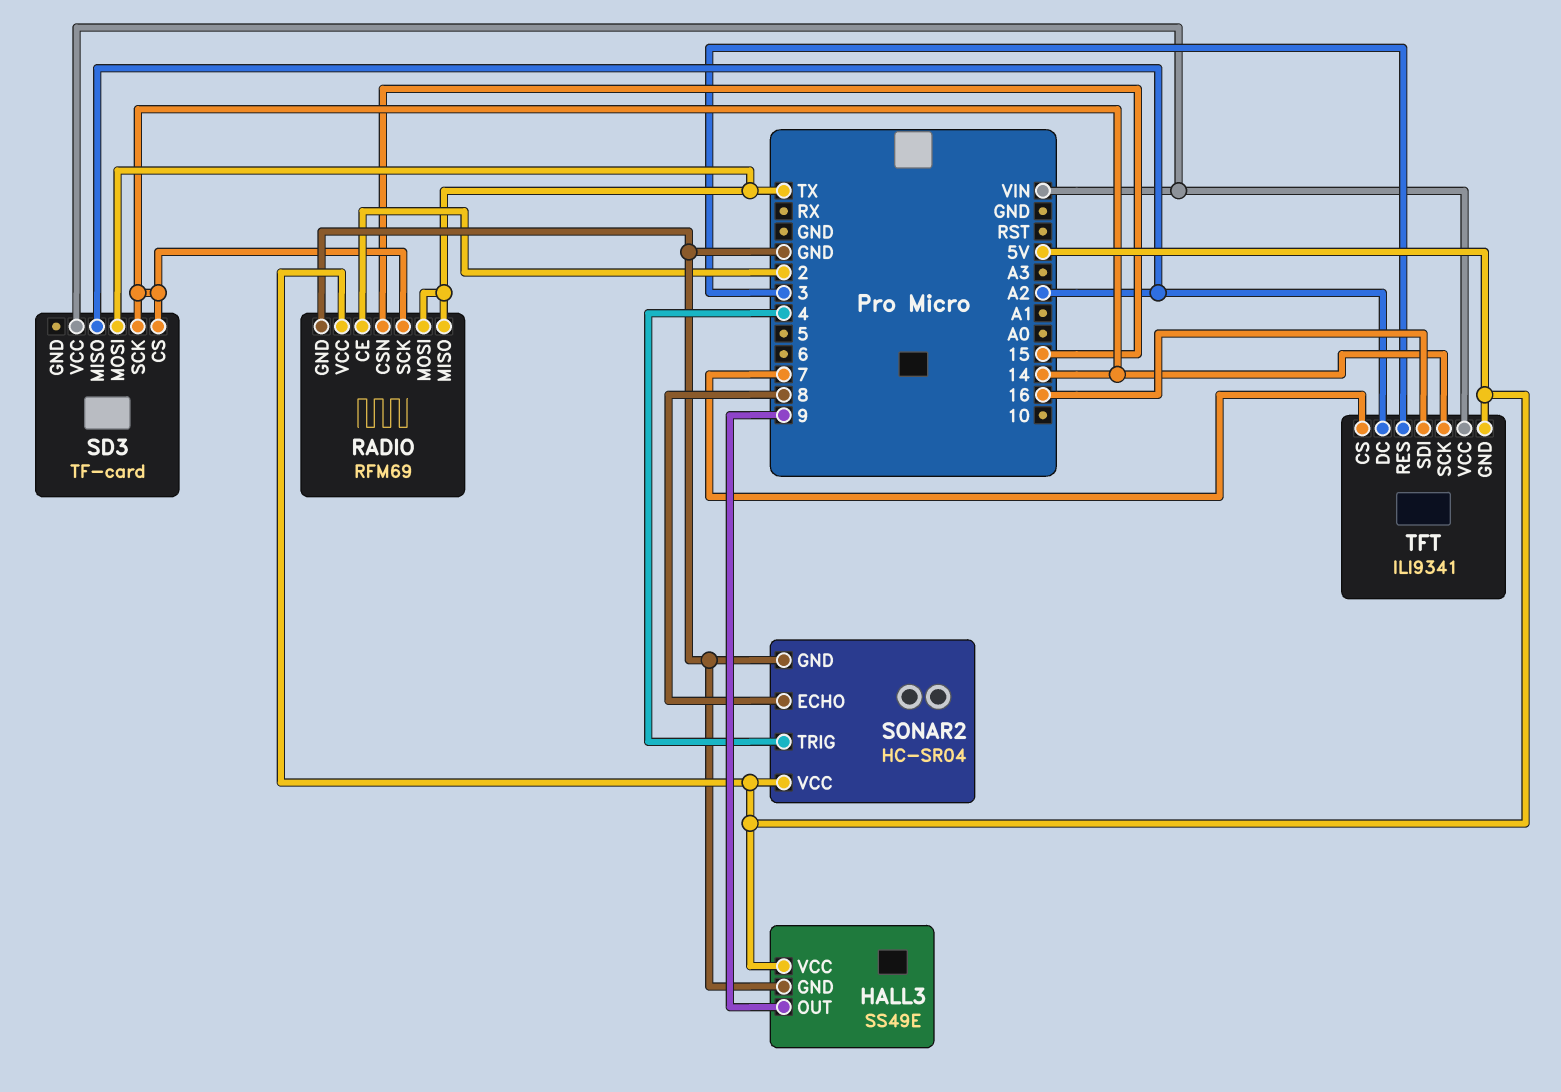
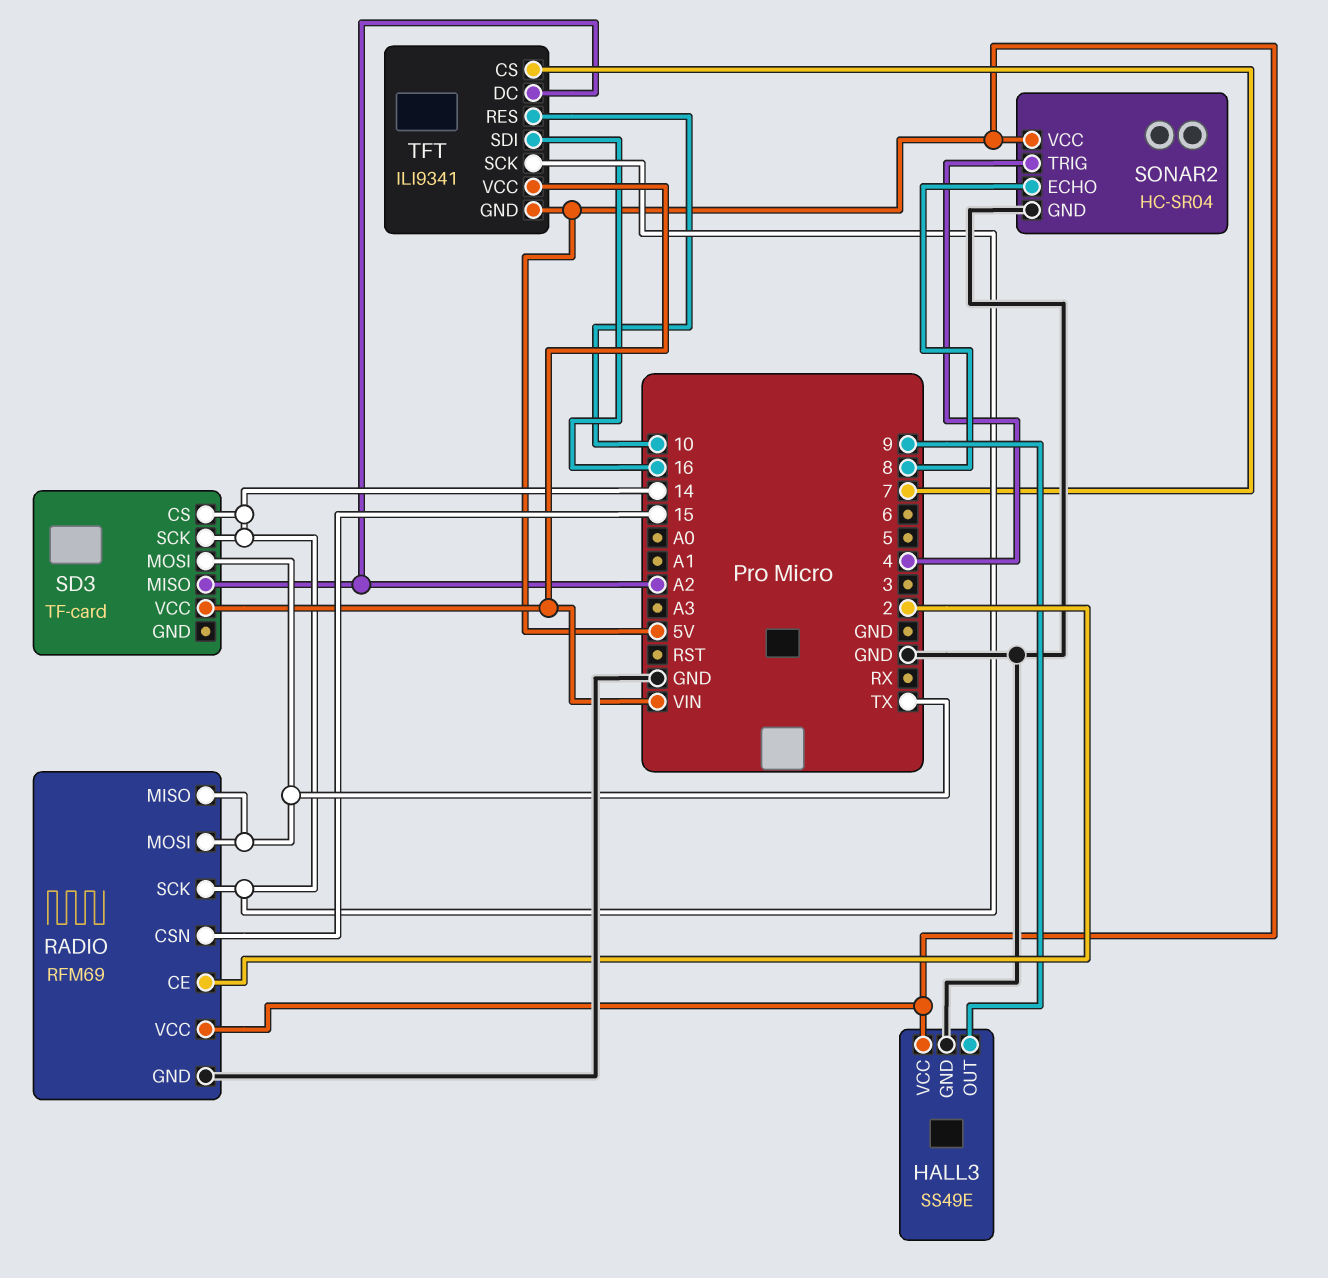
TFT pin RES: 3 -> 10

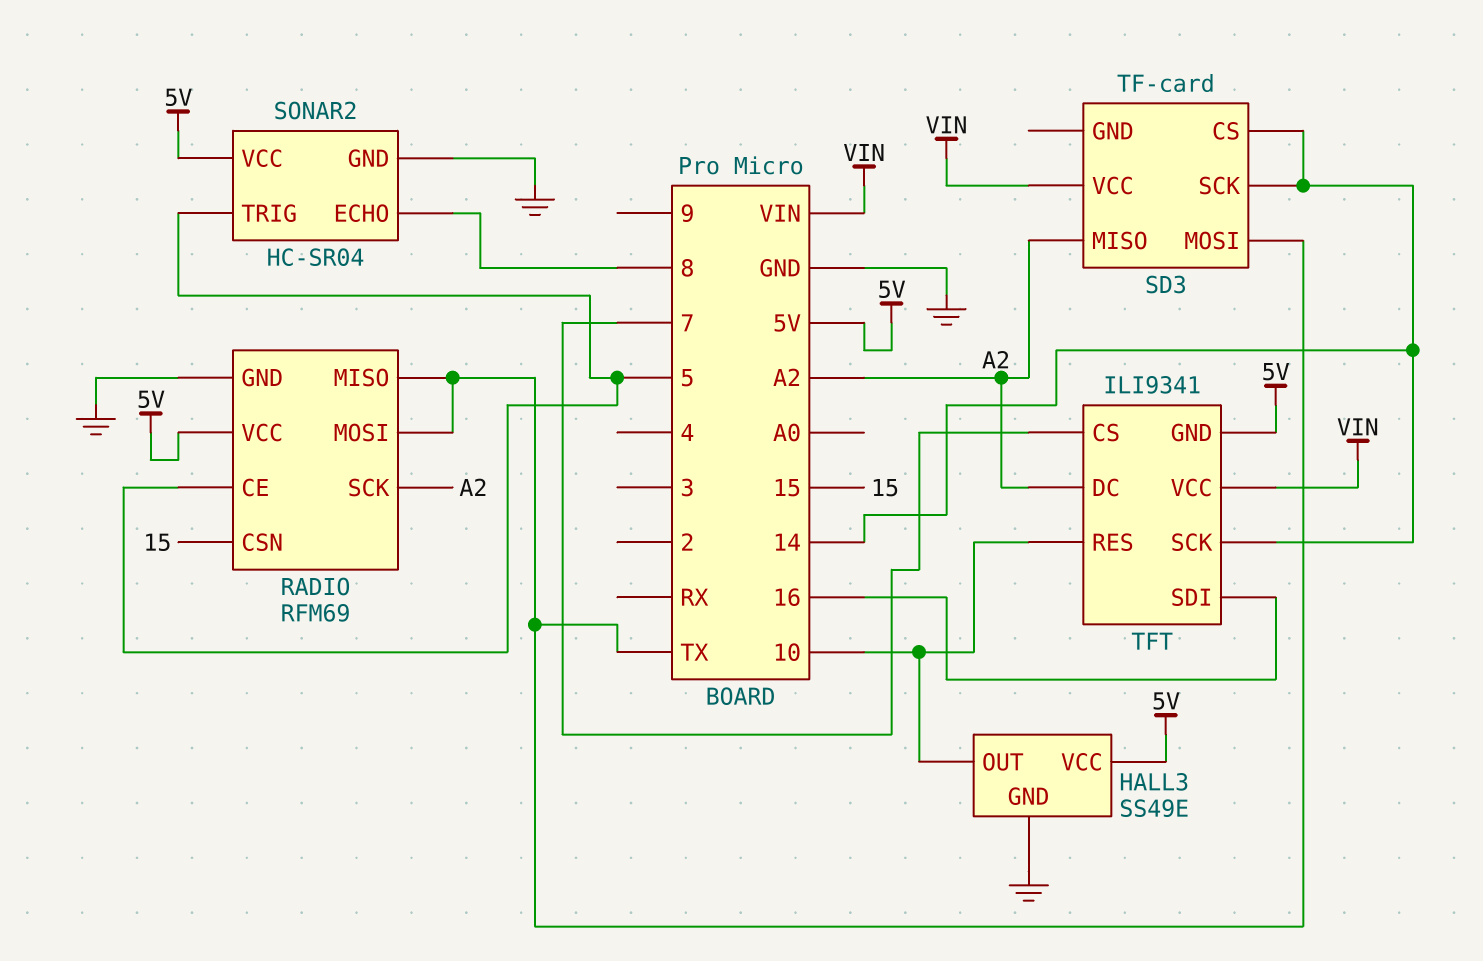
HALL3 pin OUT: 9 -> 10
RADIO pin CE: 2 -> 5
RADIO pin SCK: 14 -> A2
SONAR2 pin TRIG: 4 -> 5

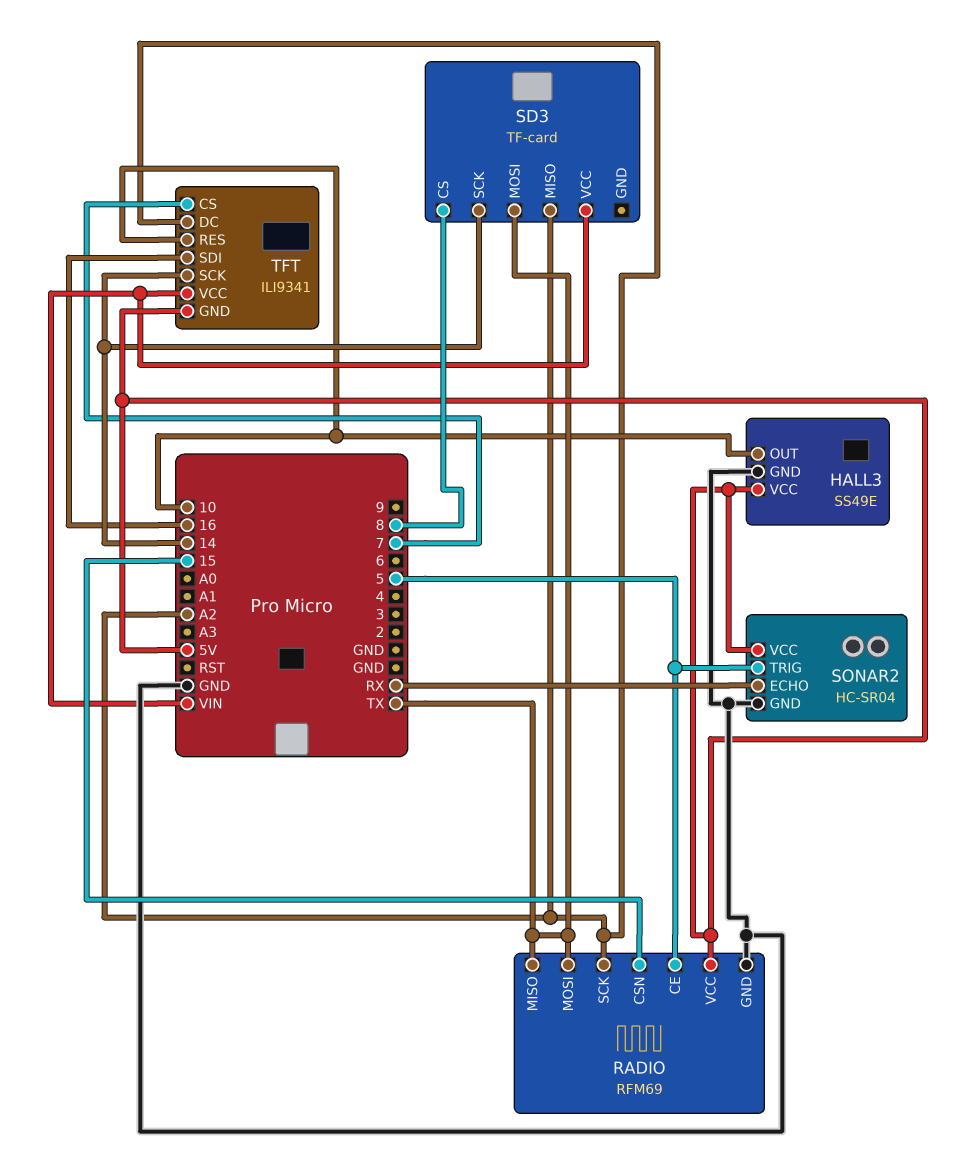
SD3 pin CS: 14 -> 8
SONAR2 pin ECHO: 8 -> RX

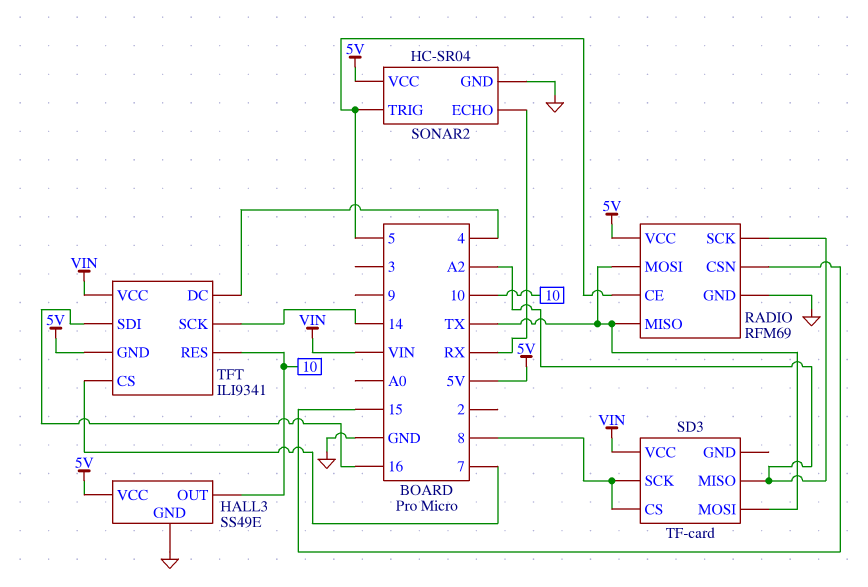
SD3 pin SCK: 14 -> 8
TFT pin DC: A2 -> 4

